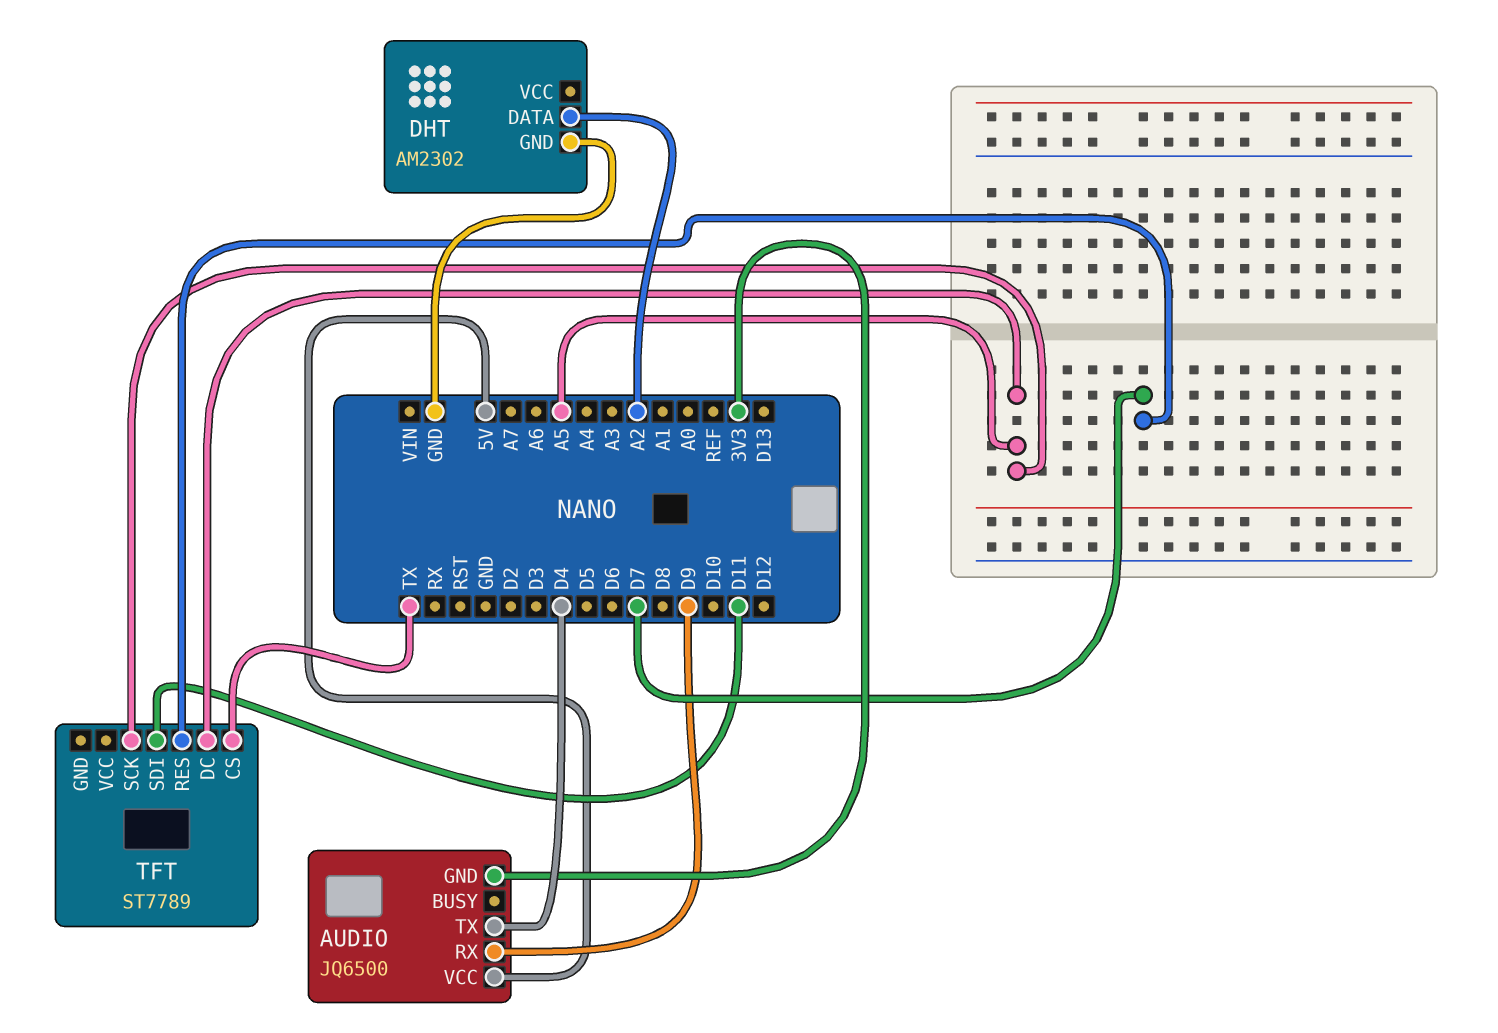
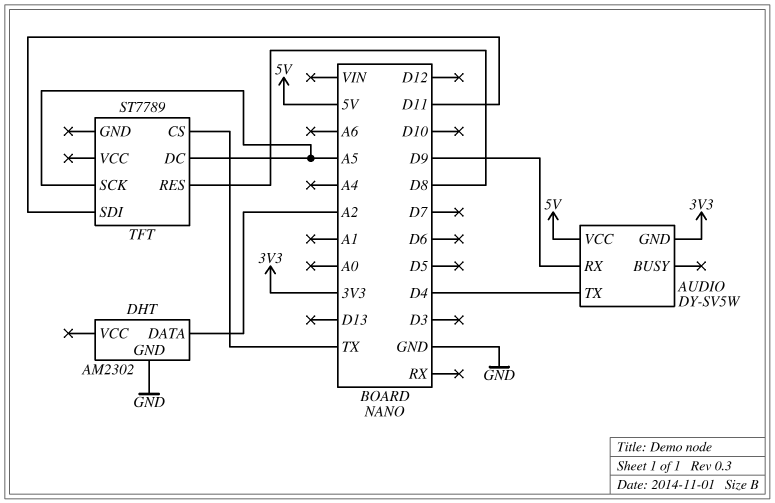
AUDIO: JQ6500 -> DY-SV5W
TFT pin RES: D7 -> D8

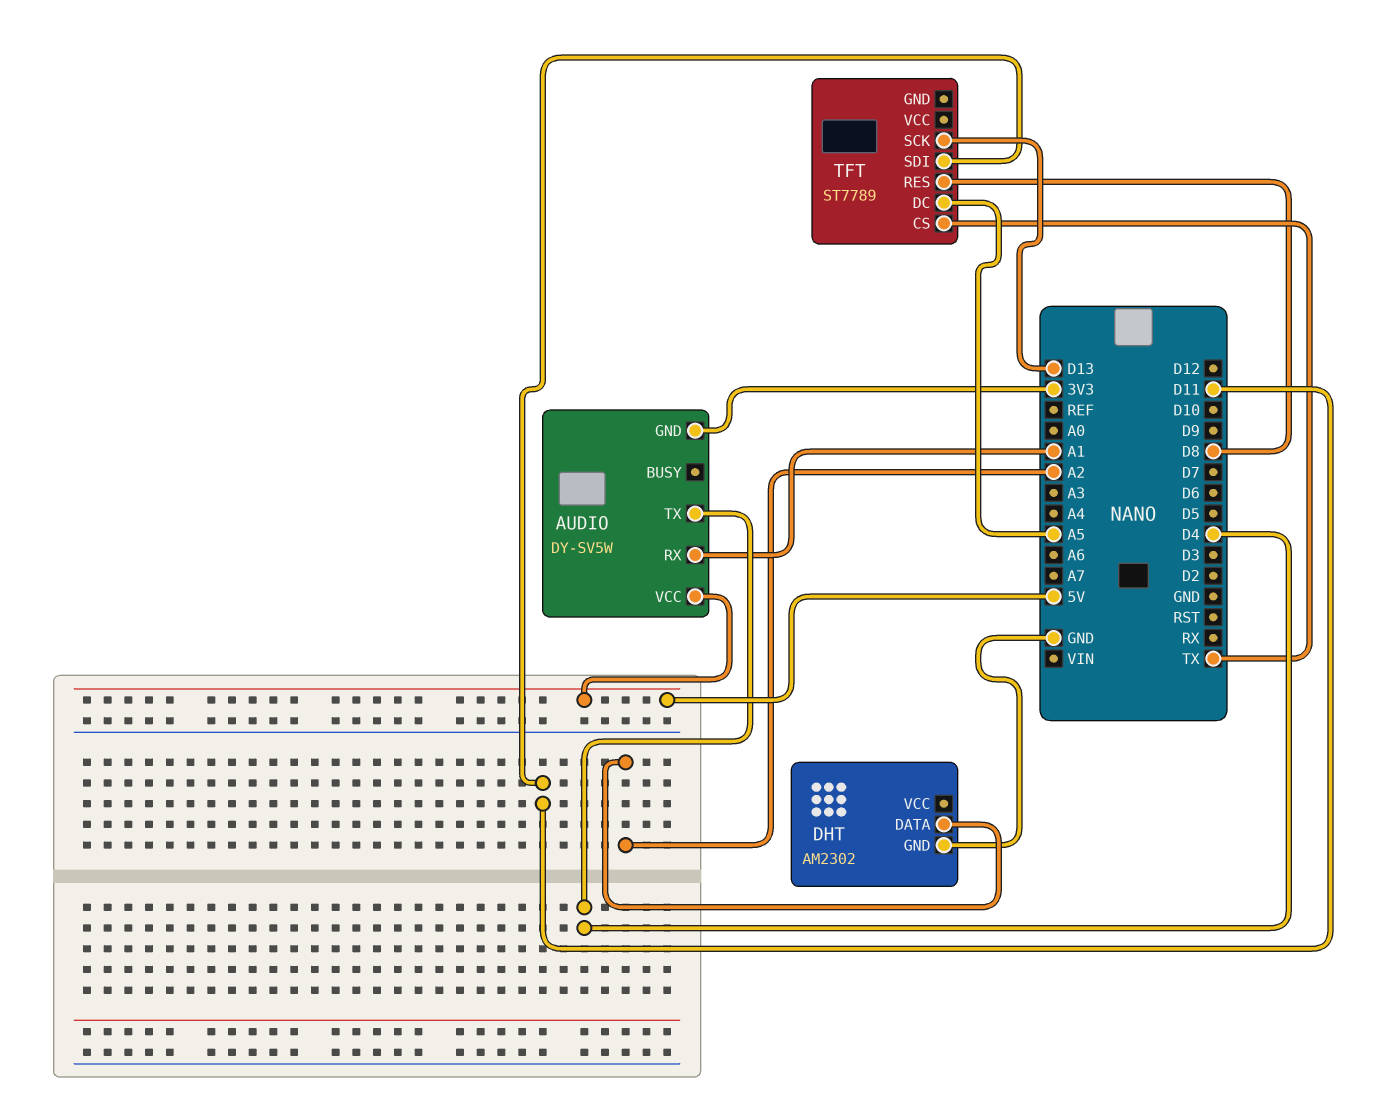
AUDIO pin RX: D9 -> A1
TFT pin SCK: A5 -> D13

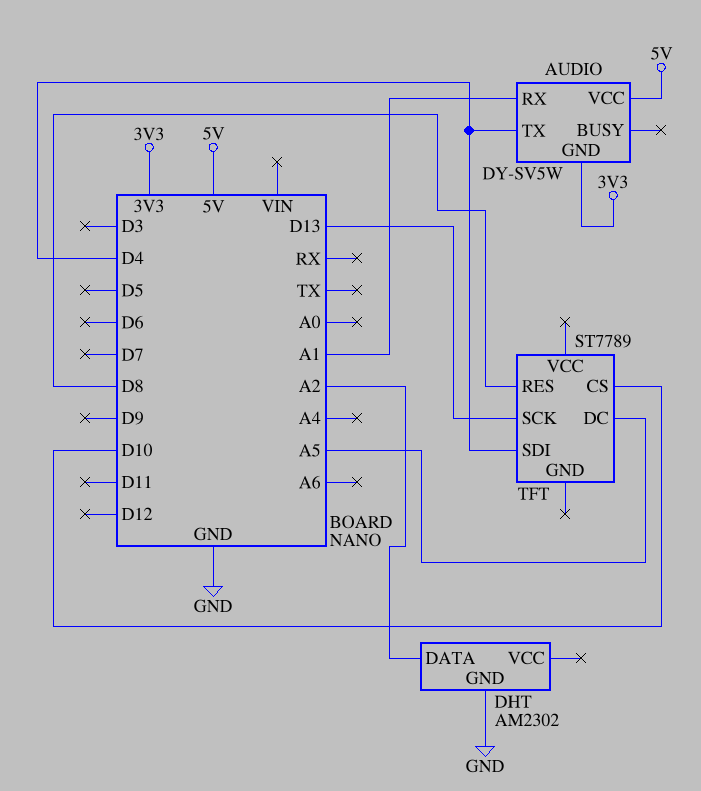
TFT pin CS: TX -> D10
TFT pin SDI: D11 -> D4

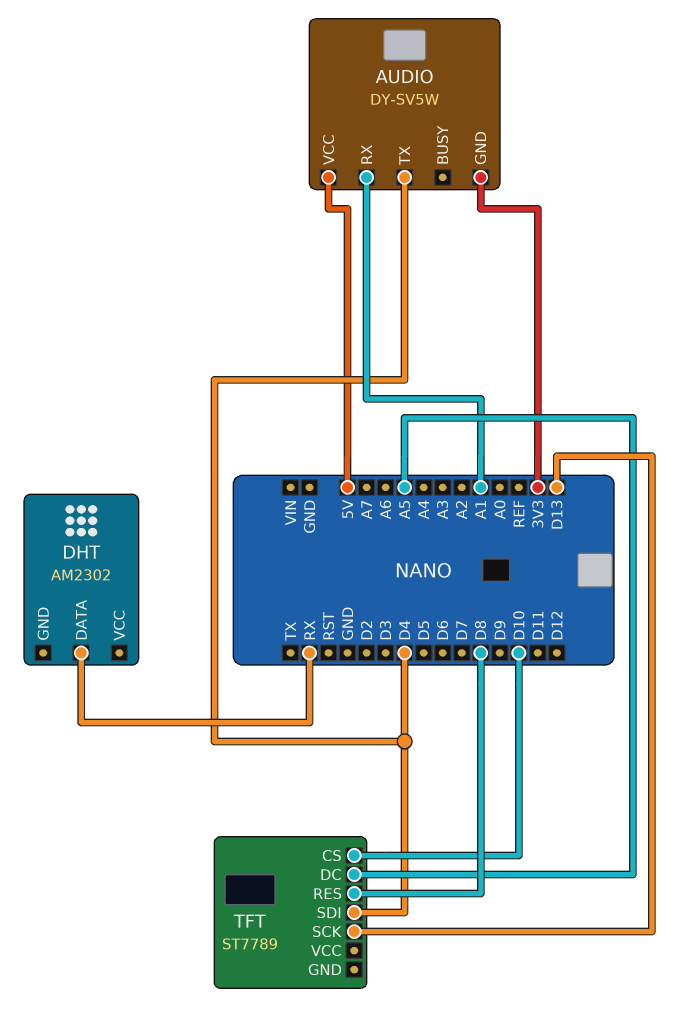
DHT pin DATA: A2 -> RX
DHT pin GND: GND -> none

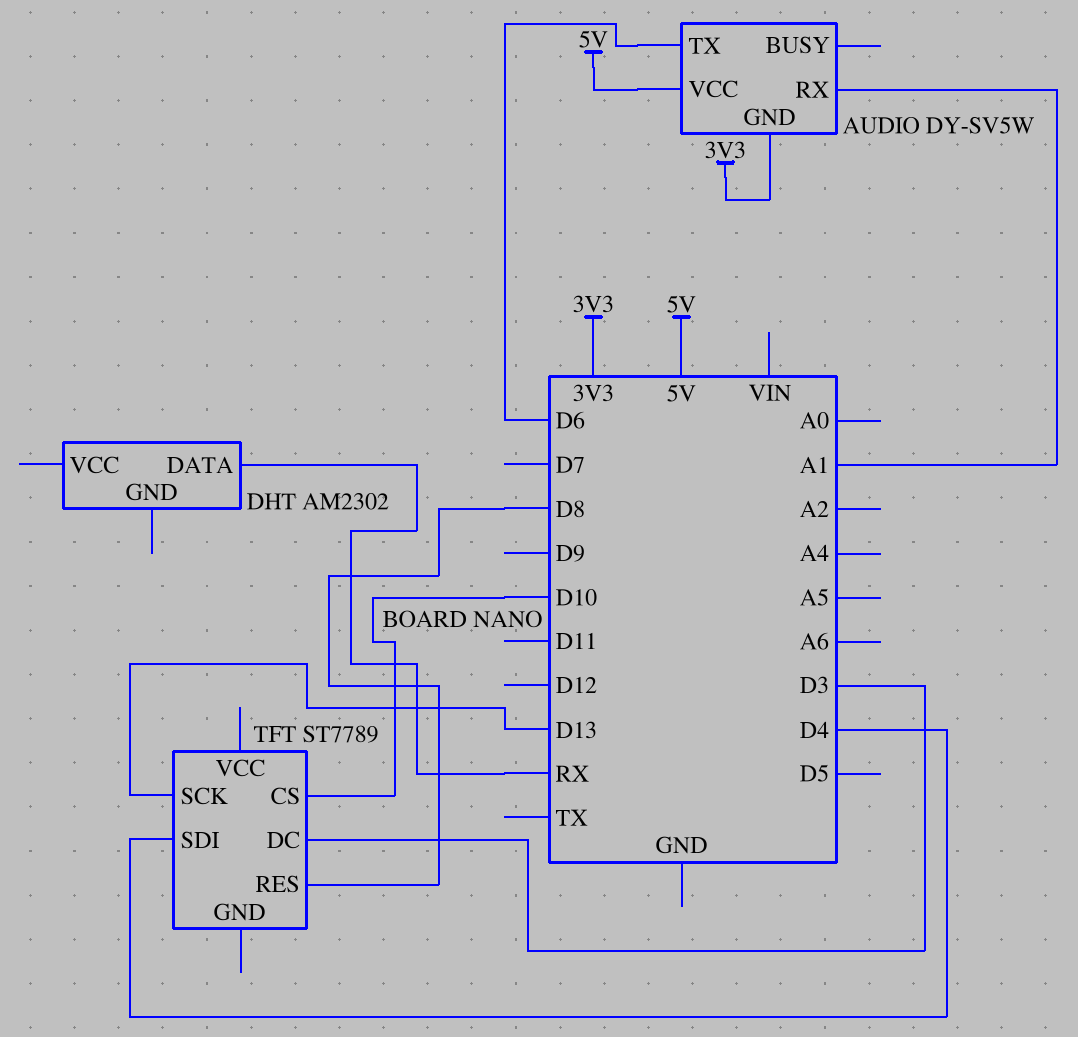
AUDIO pin TX: D4 -> D6
TFT pin DC: A5 -> D3

